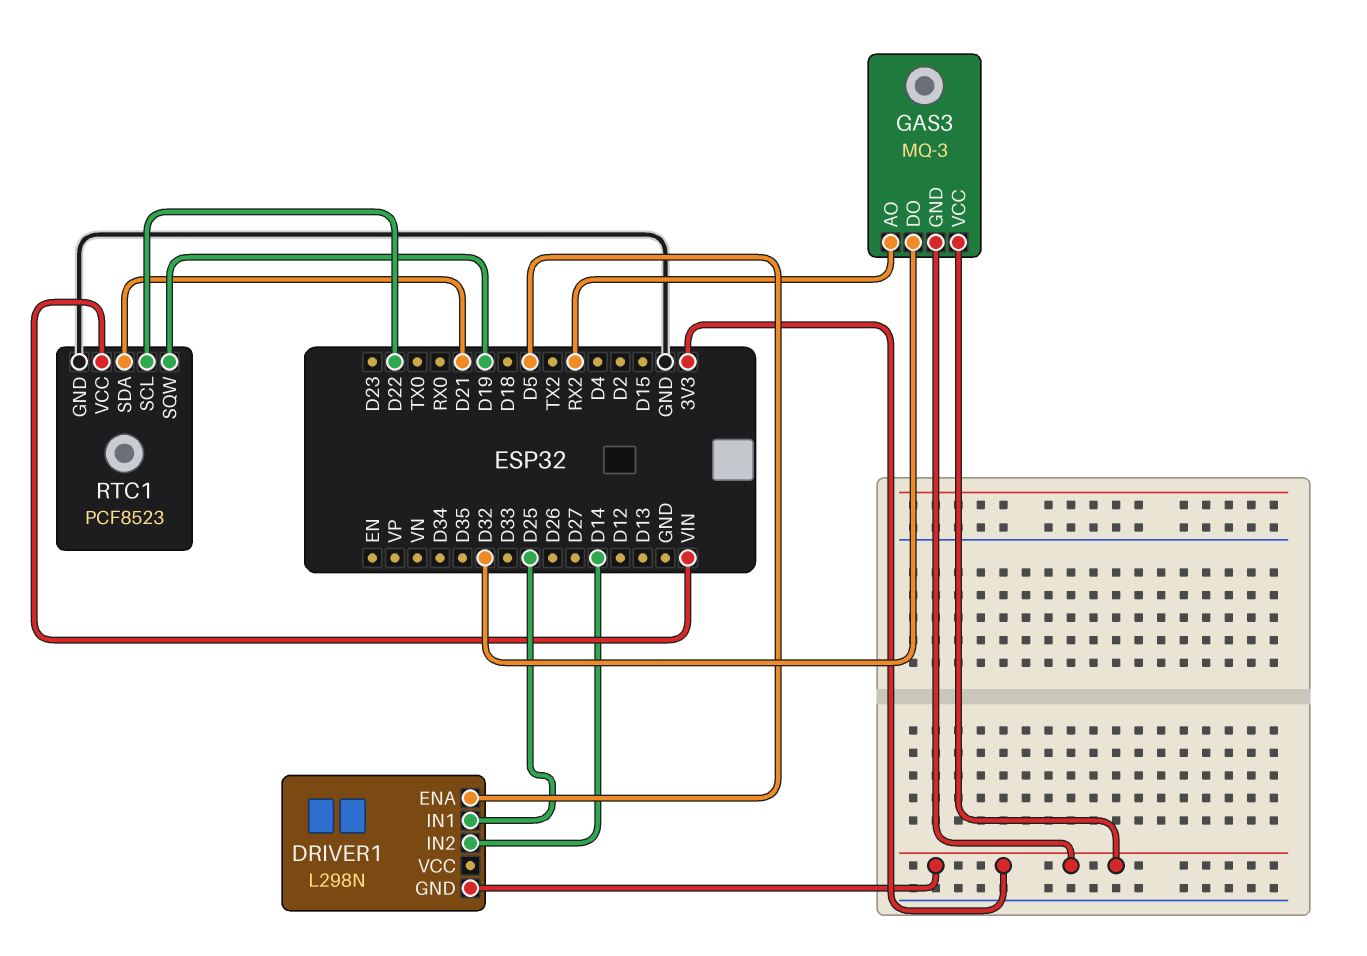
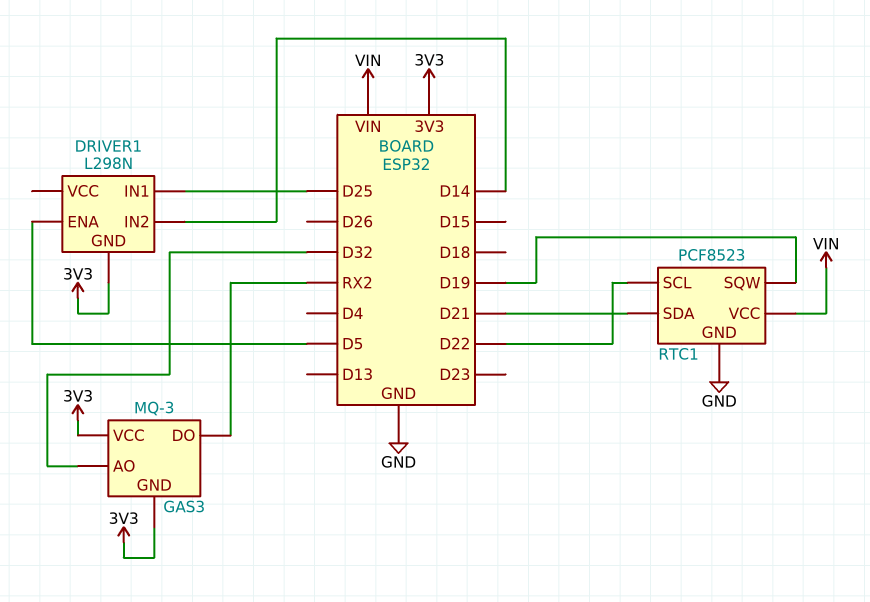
GAS3 pin AO: RX2 -> D32
GAS3 pin DO: D32 -> RX2

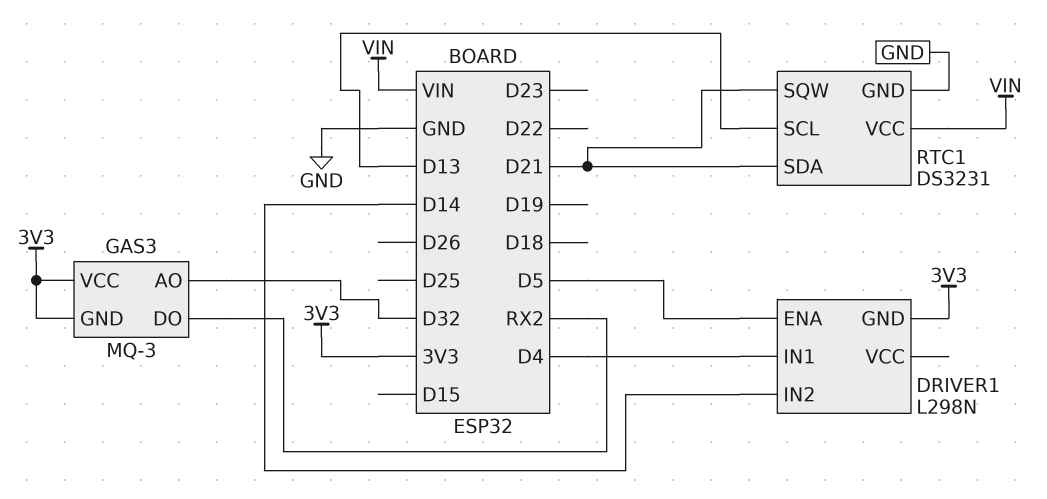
DRIVER1 pin IN1: D25 -> D4
RTC1: PCF8523 -> DS3231
RTC1 pin SCL: D22 -> D13
RTC1 pin SQW: D19 -> D21

